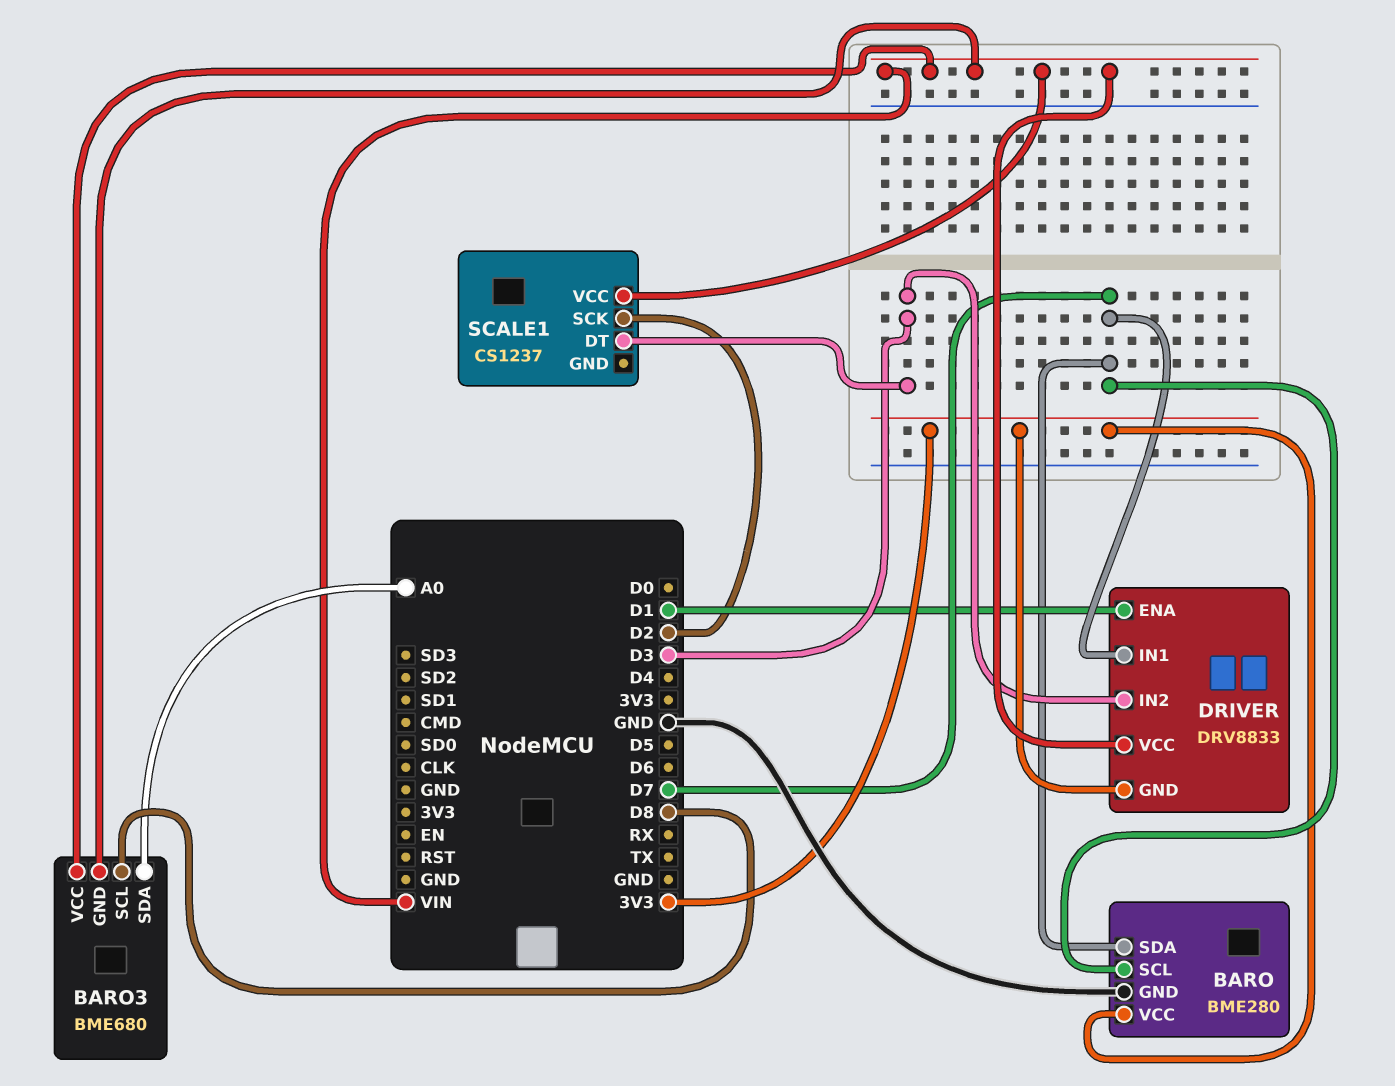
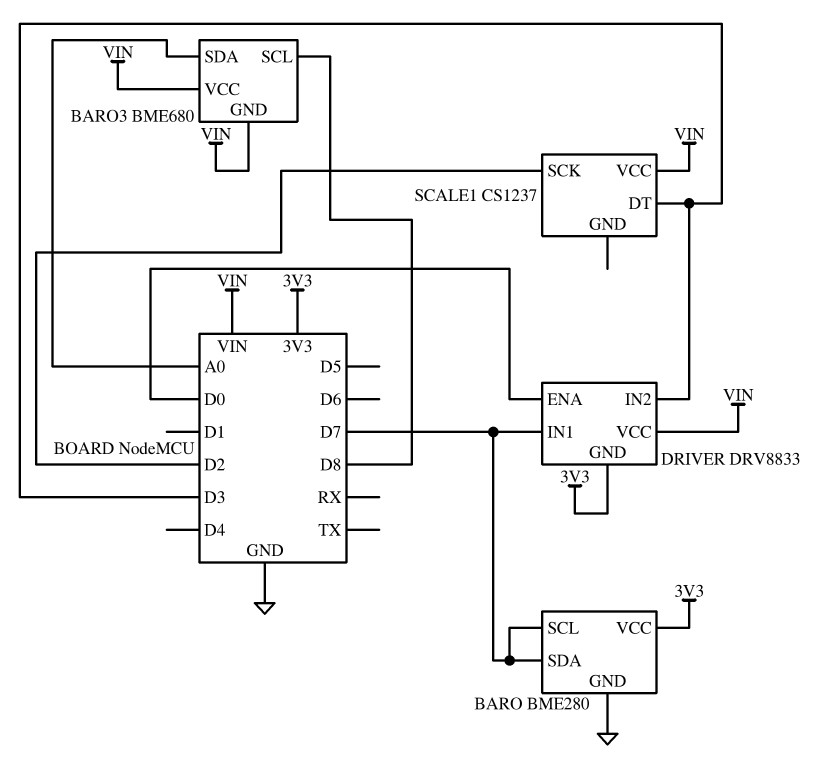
DRIVER pin ENA: D1 -> D0

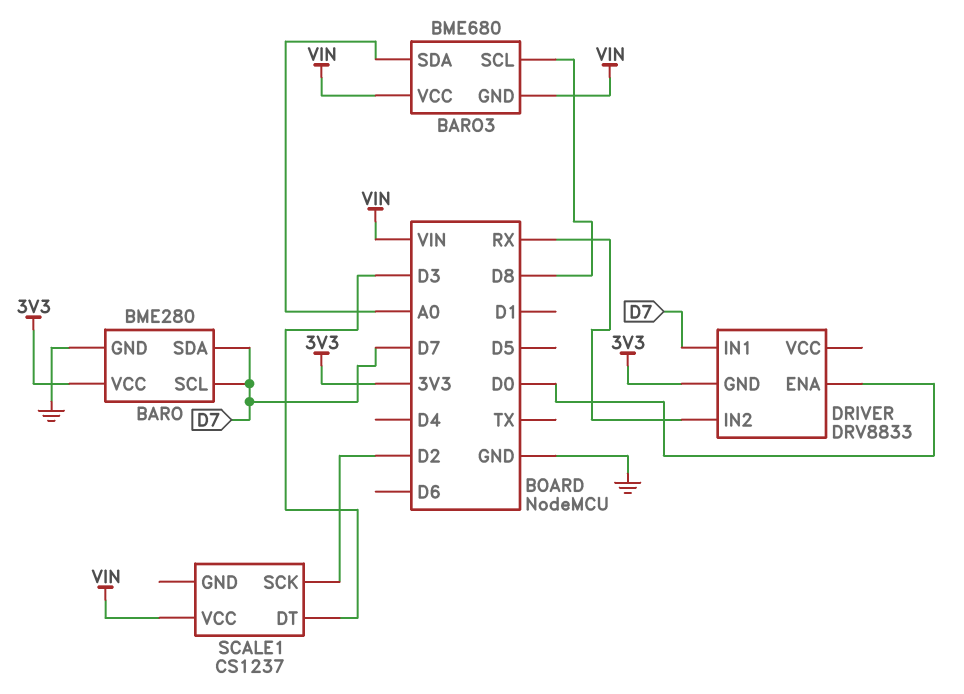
DRIVER pin IN2: D3 -> RX
DRIVER pin VCC: VIN -> none

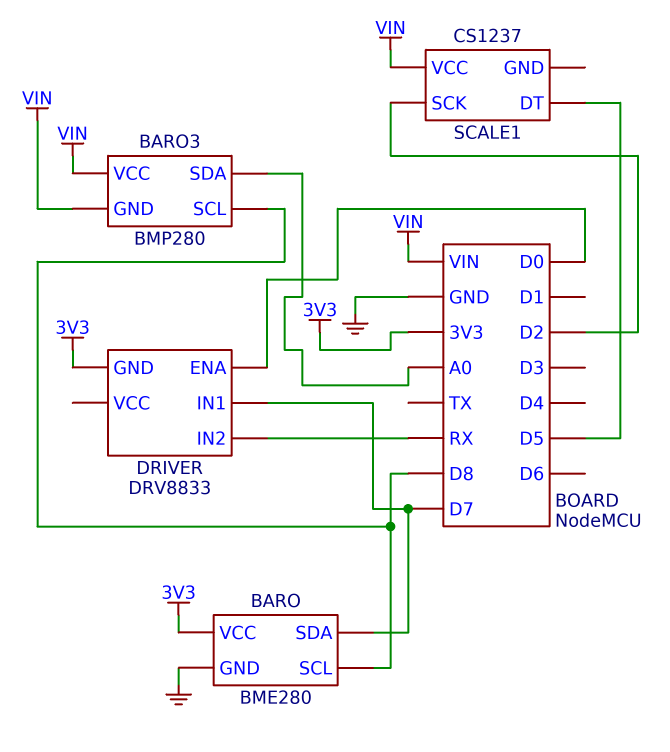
BARO pin SCL: D7 -> D8
BARO3: BME680 -> BMP280
SCALE1 pin DT: D3 -> D5

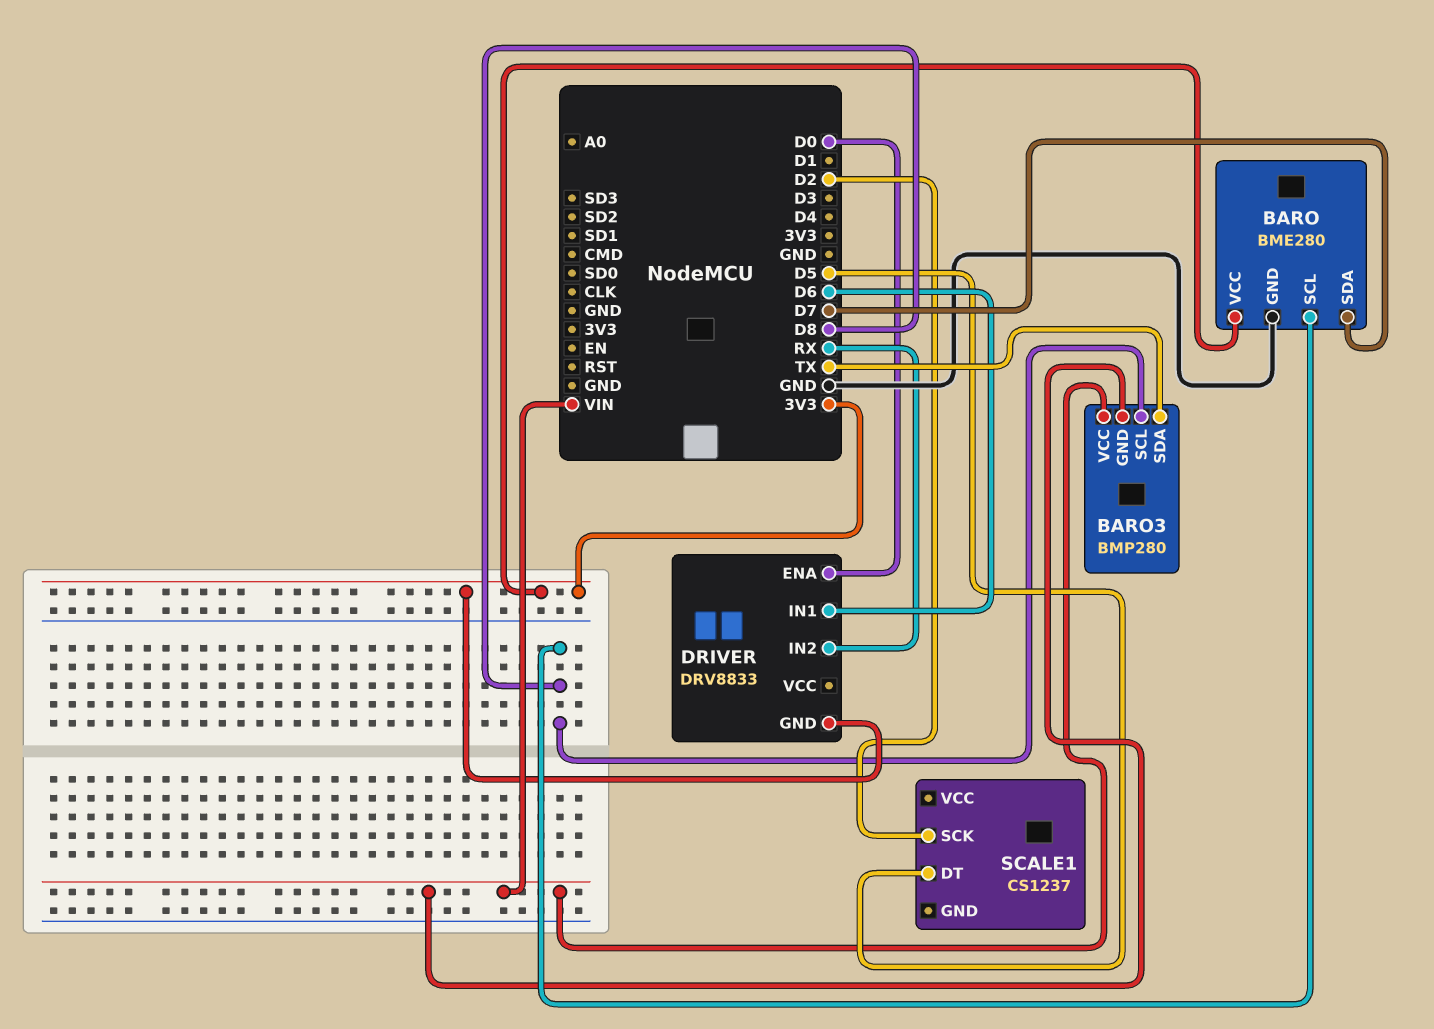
BARO3 pin SDA: A0 -> TX
DRIVER pin IN1: D7 -> D6
SCALE1 pin VCC: VIN -> none

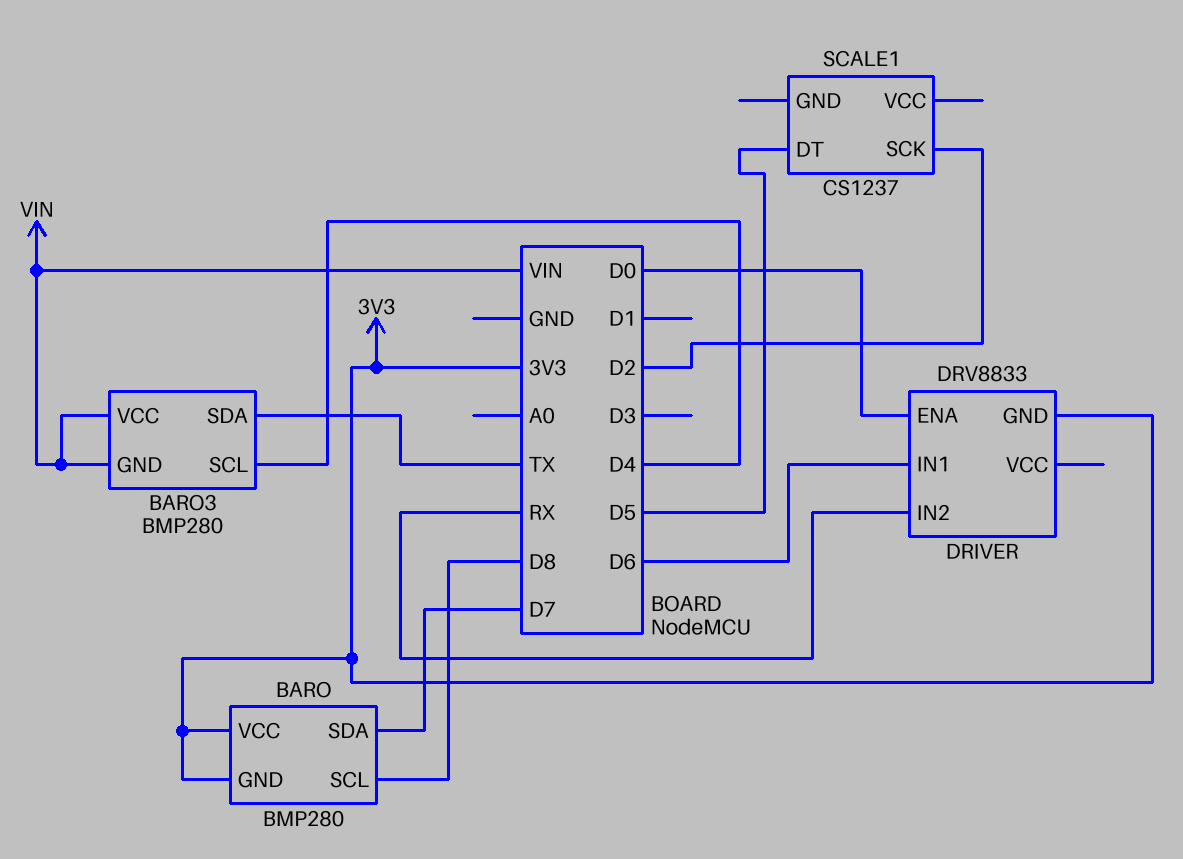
BARO: BME280 -> BMP280
BARO pin GND: GND -> 3V3
BARO3 pin SCL: D8 -> D4

